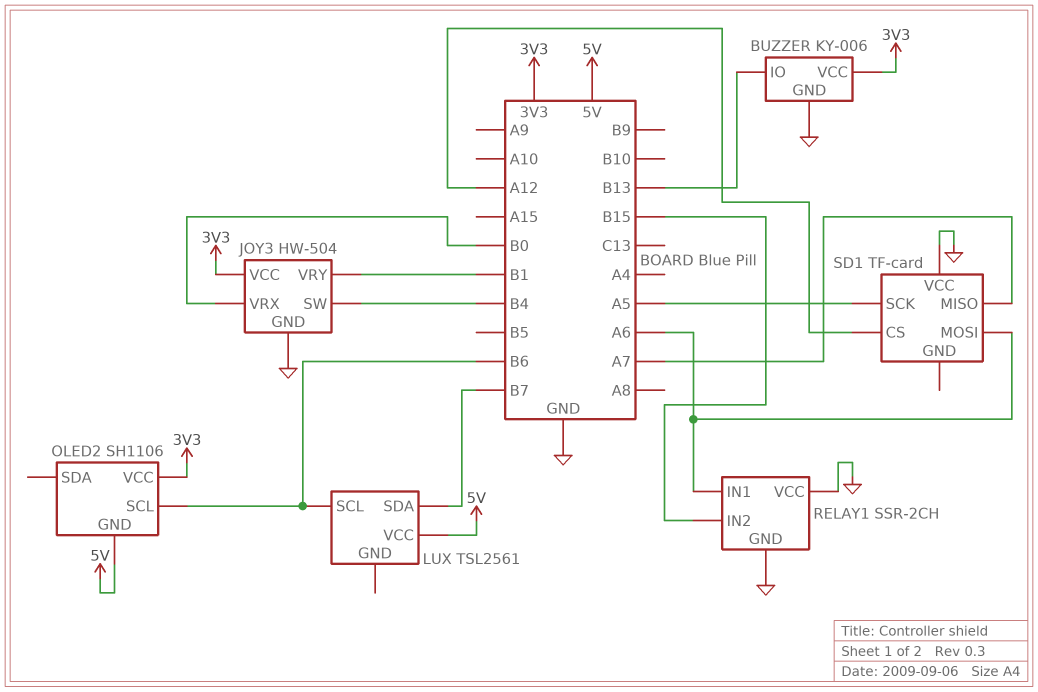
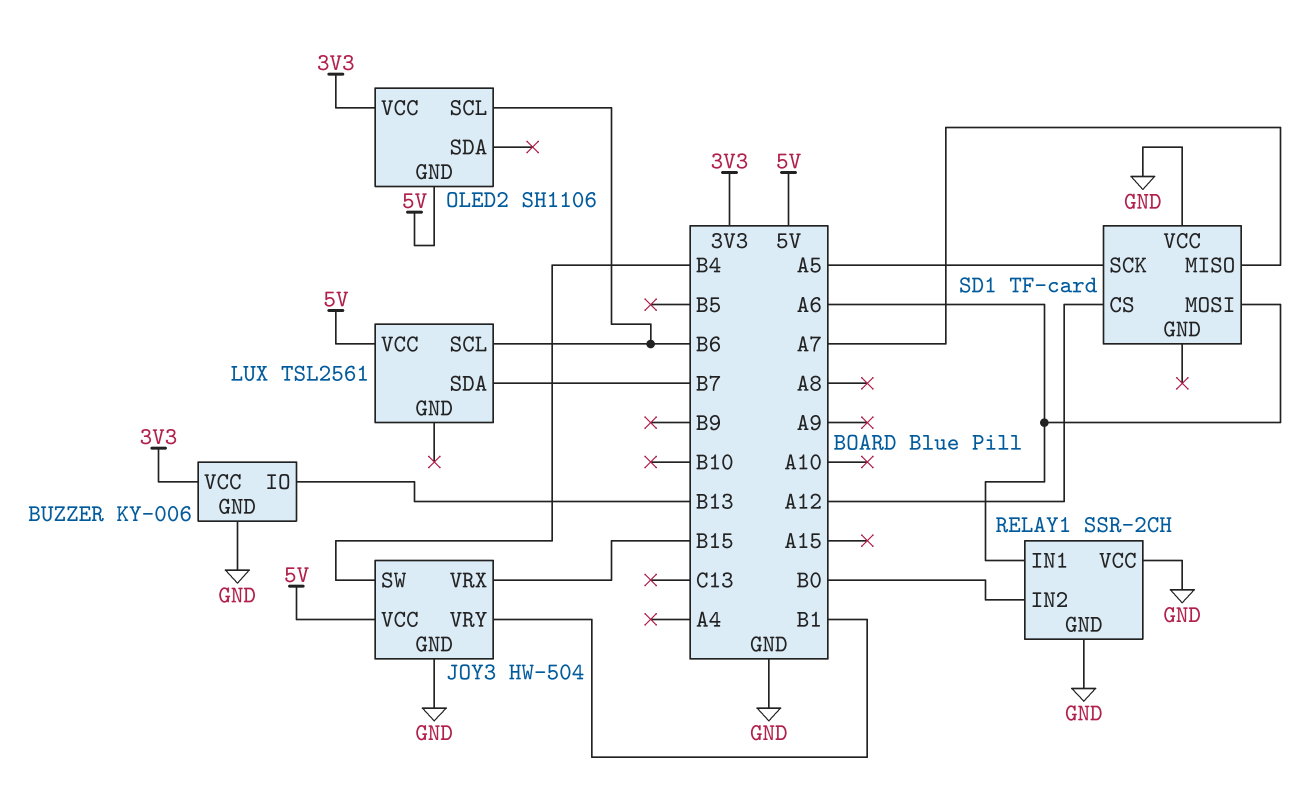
JOY3 pin VCC: 3V3 -> 5V
JOY3 pin VRX: B0 -> B15
RELAY1 pin IN2: B15 -> B0

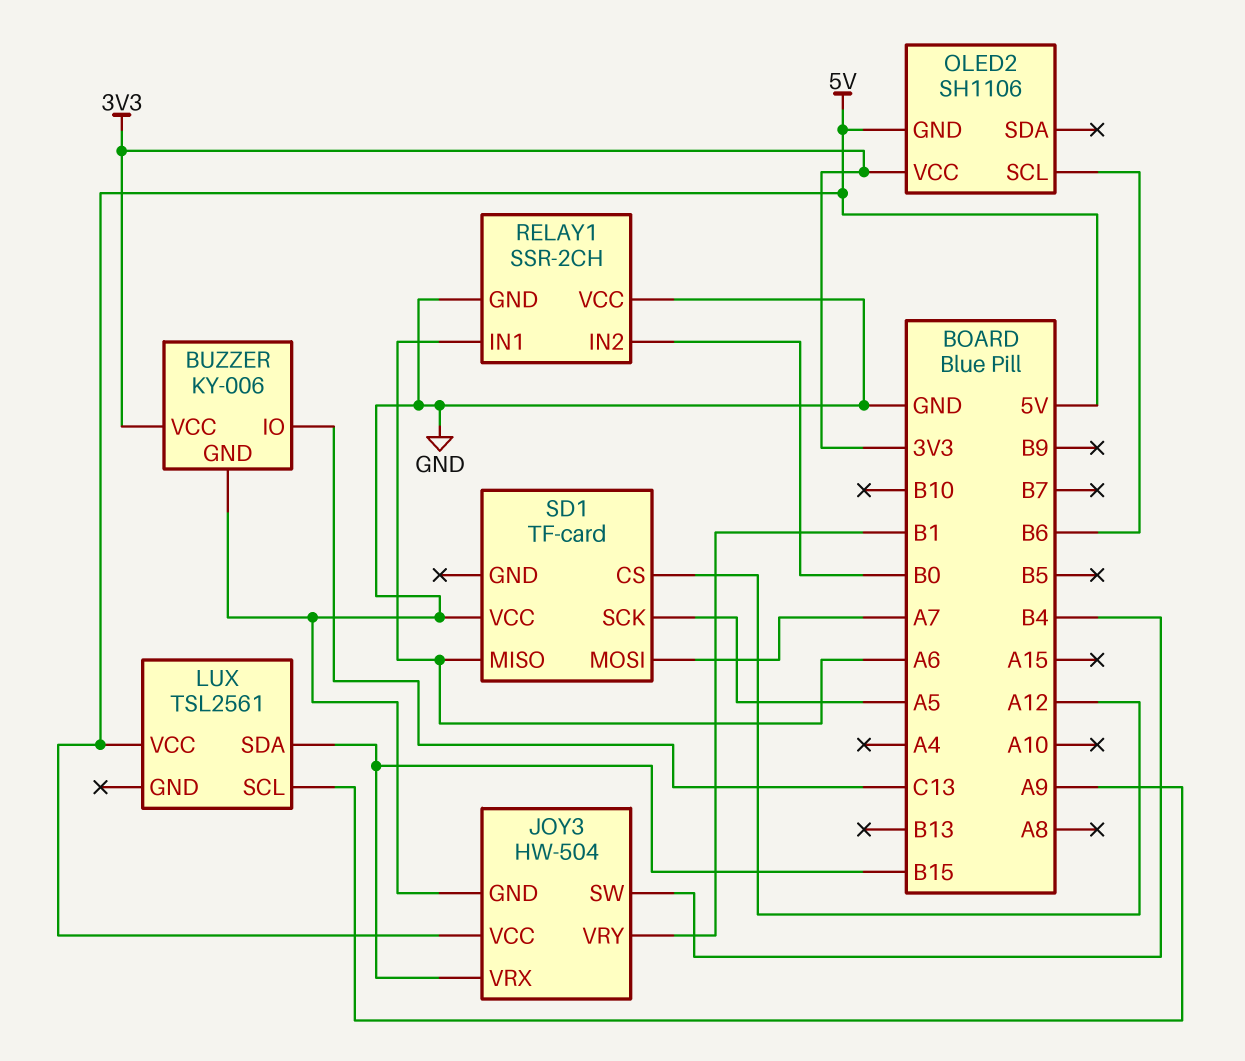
BUZZER pin IO: B13 -> C13
LUX pin SCL: B6 -> A9
LUX pin SDA: B7 -> B15
SD1 pin MISO: A7 -> A6
SD1 pin MOSI: A6 -> A7

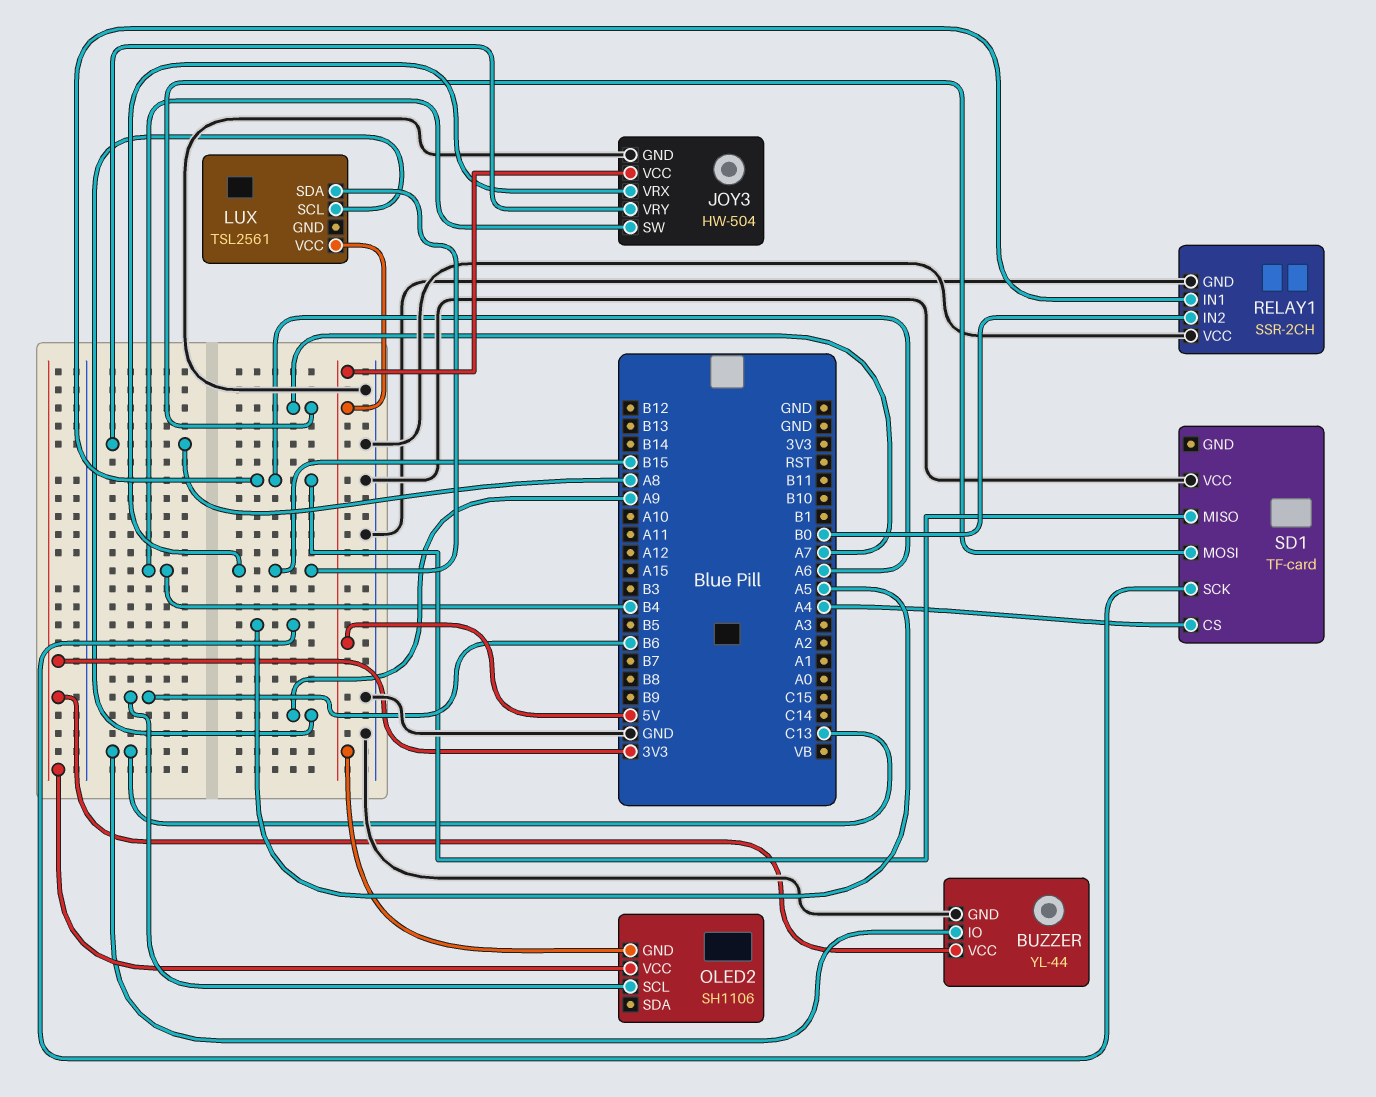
BUZZER: KY-006 -> YL-44
JOY3 pin VRY: B1 -> A8
SD1 pin CS: A12 -> A4

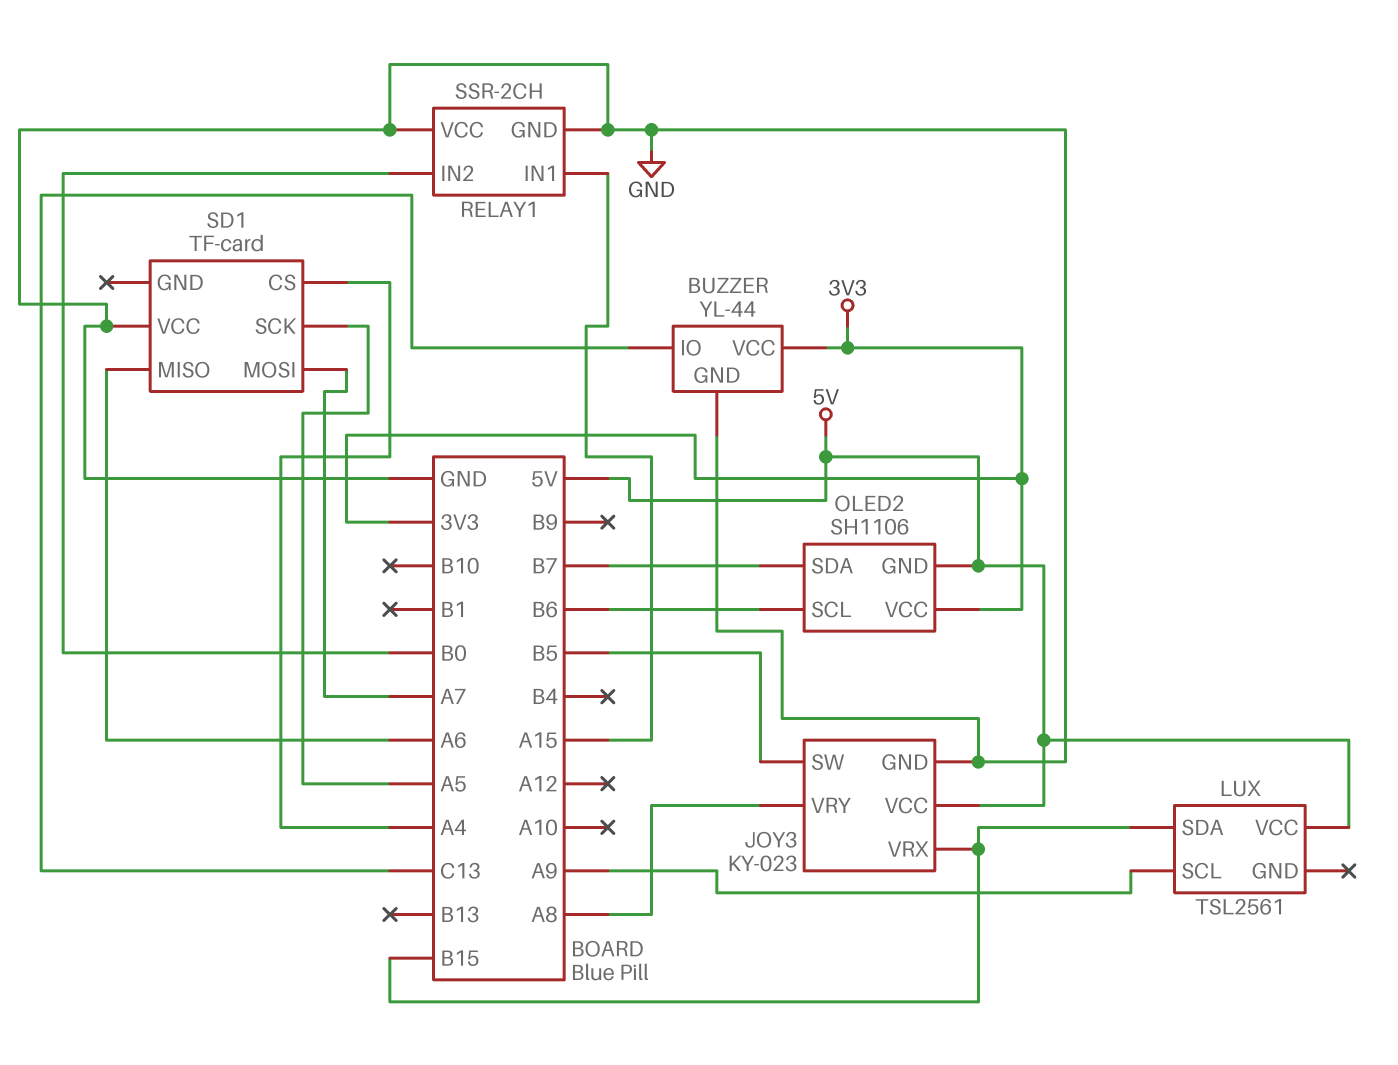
JOY3: HW-504 -> KY-023
JOY3 pin SW: B4 -> B5
OLED2 pin SDA: none -> B7
RELAY1 pin IN1: A6 -> A15

